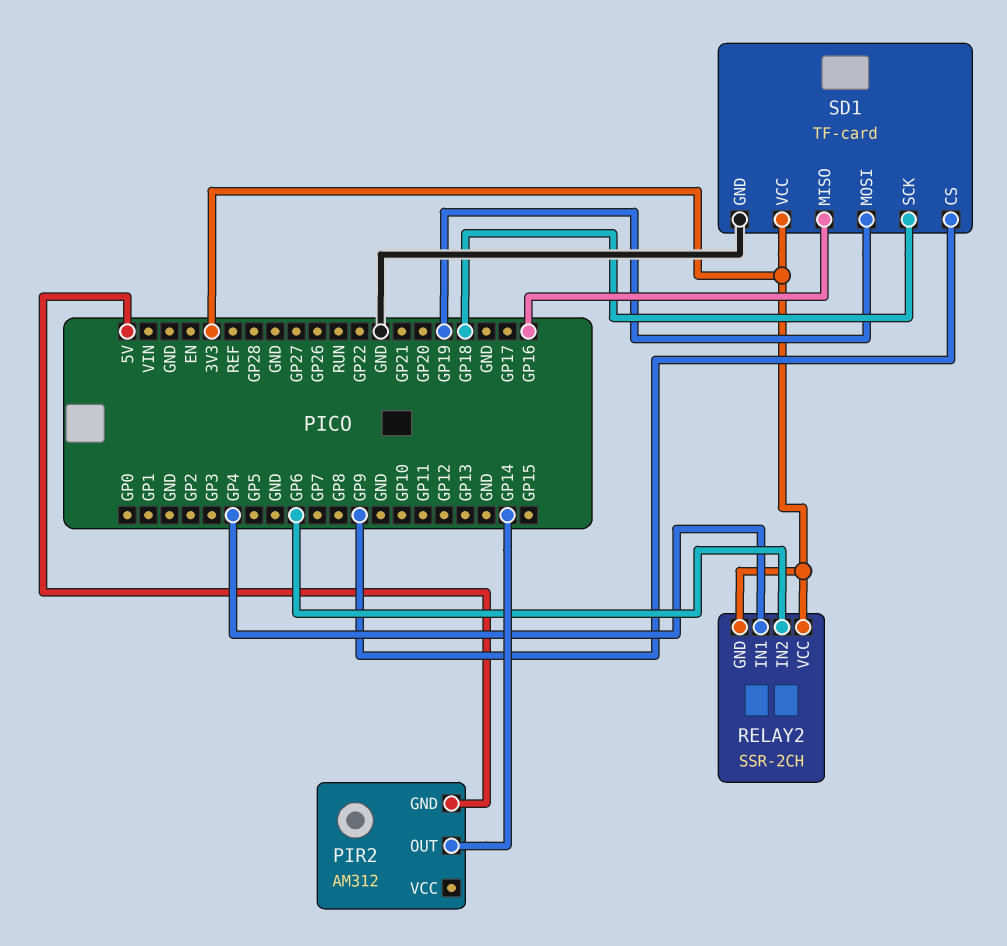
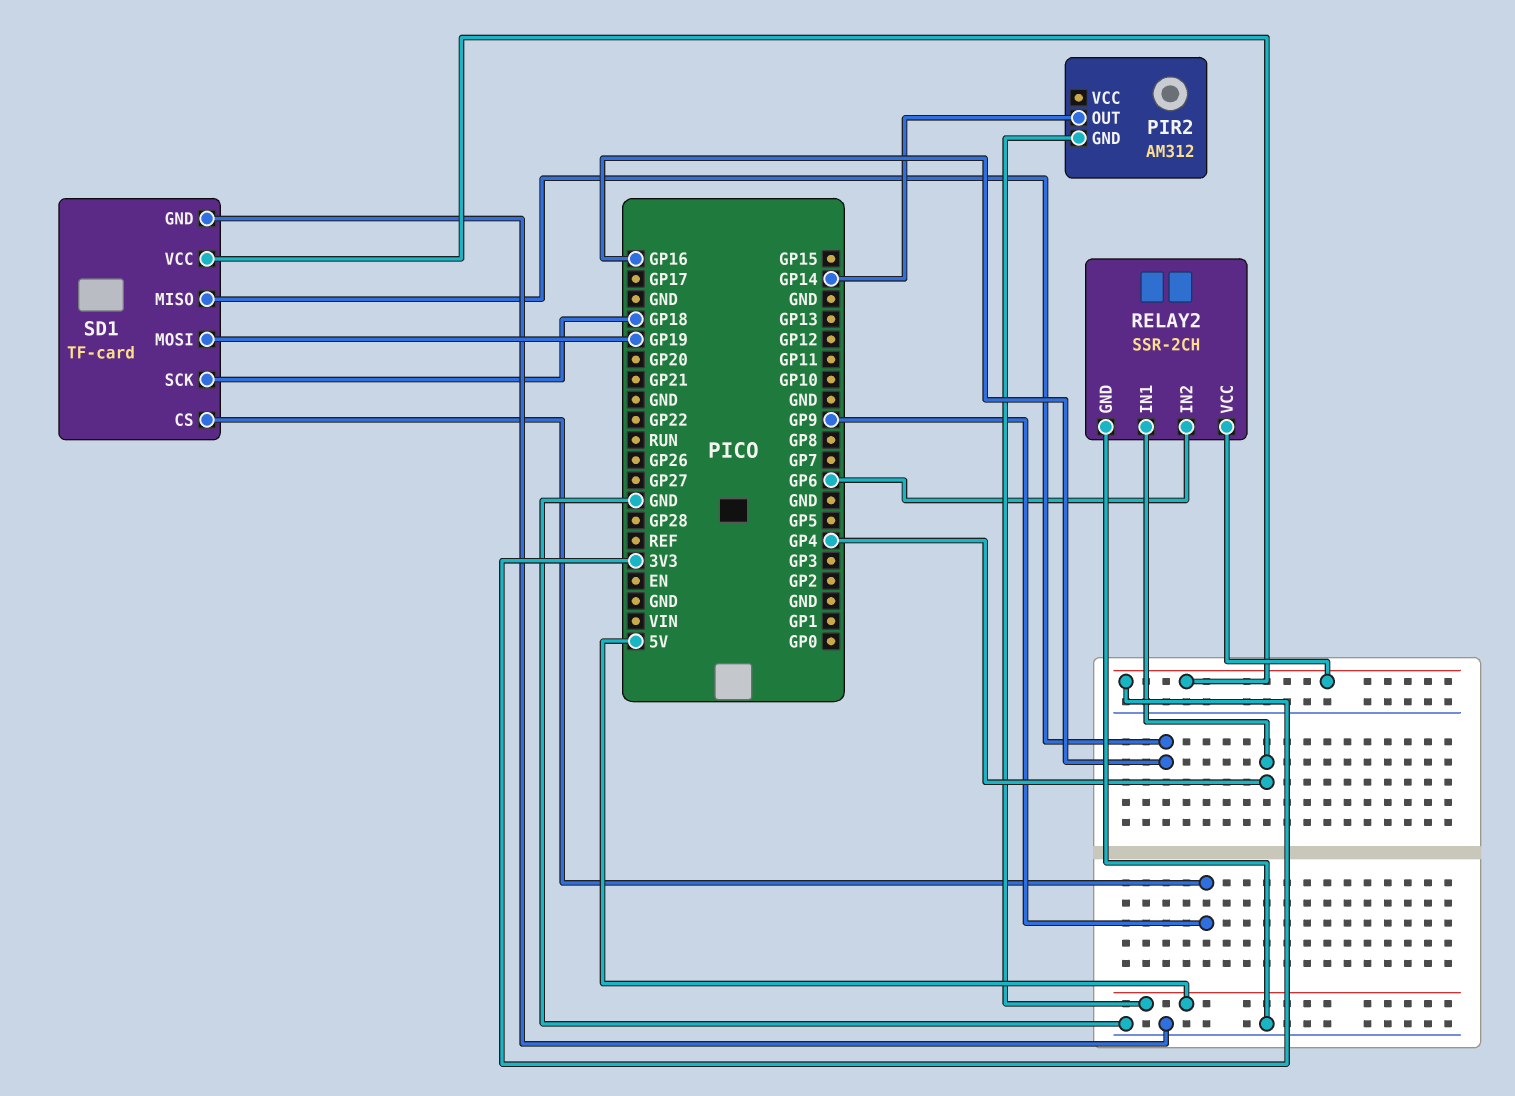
RELAY2 pin GND: 3V3 -> GND

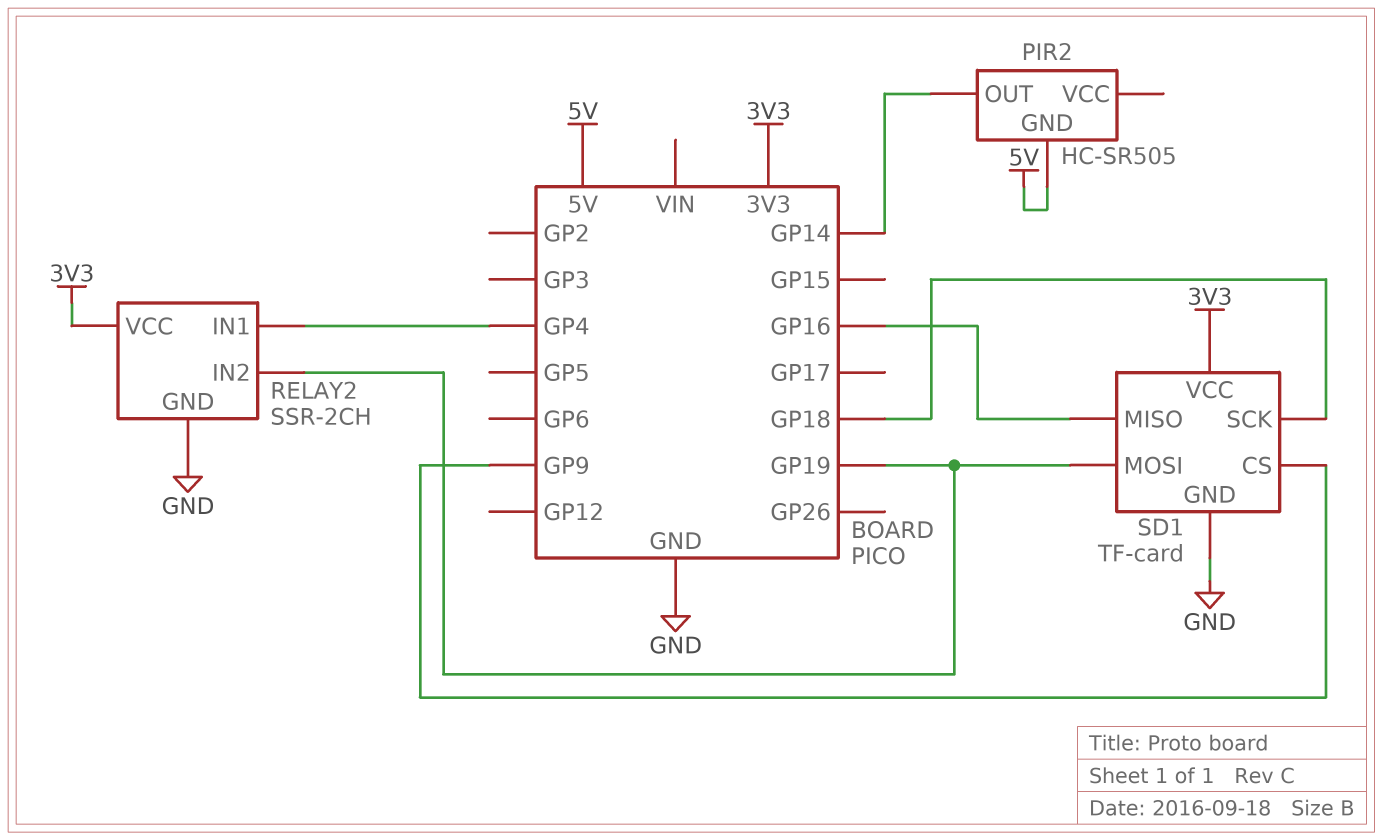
PIR2: AM312 -> HC-SR505
RELAY2 pin IN2: GP6 -> GP19

